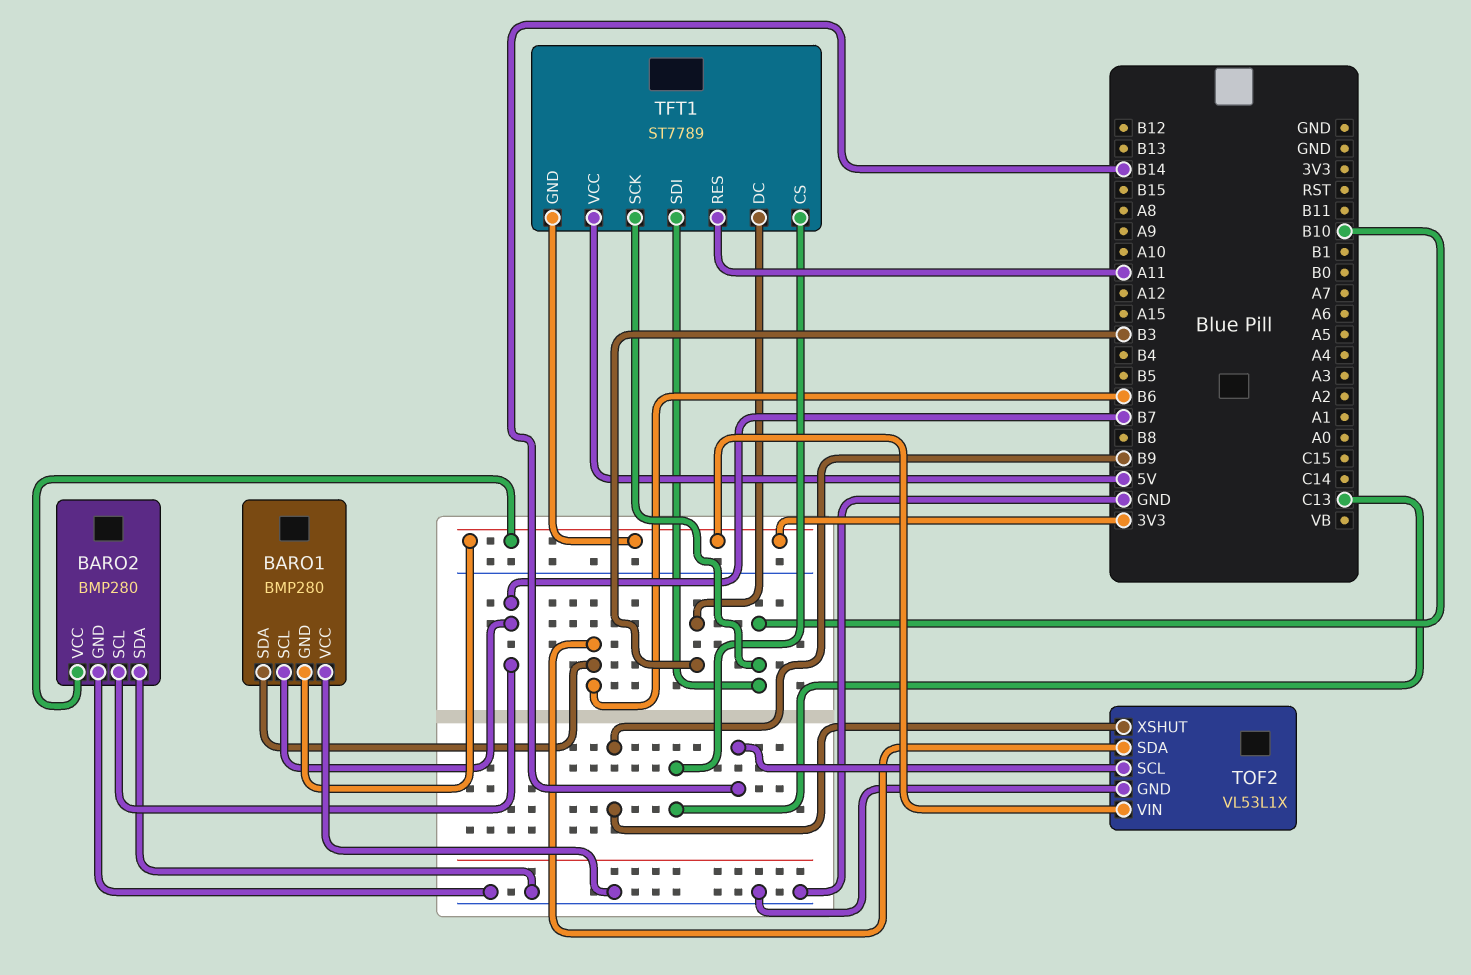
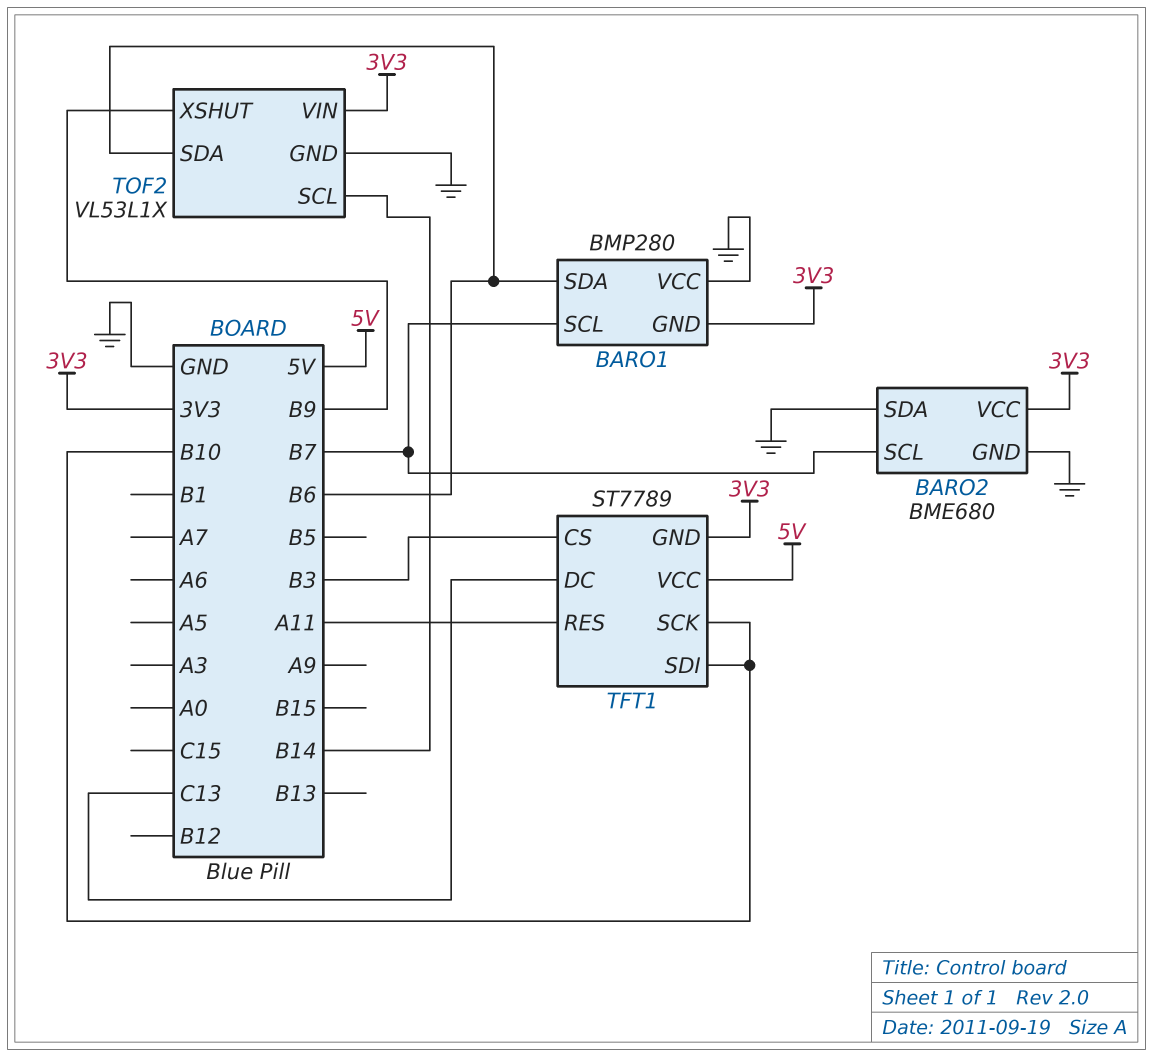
BARO2: BMP280 -> BME680
TFT1 pin CS: C13 -> B3
TFT1 pin DC: B3 -> C13

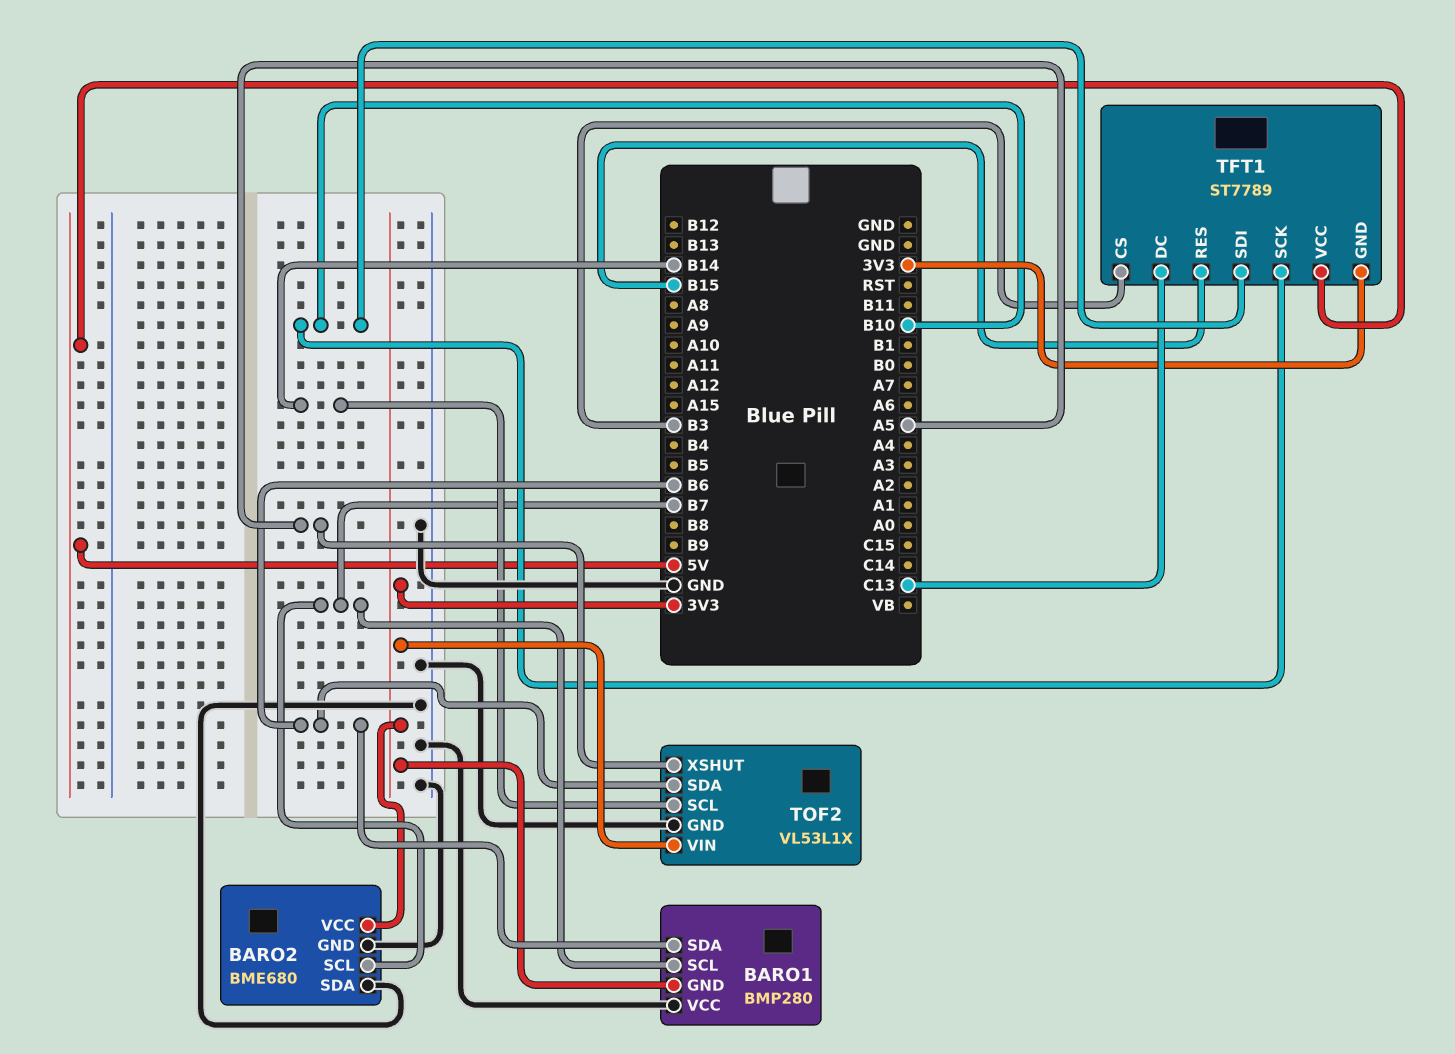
TFT1 pin RES: A11 -> B15
TOF2 pin XSHUT: B9 -> A5

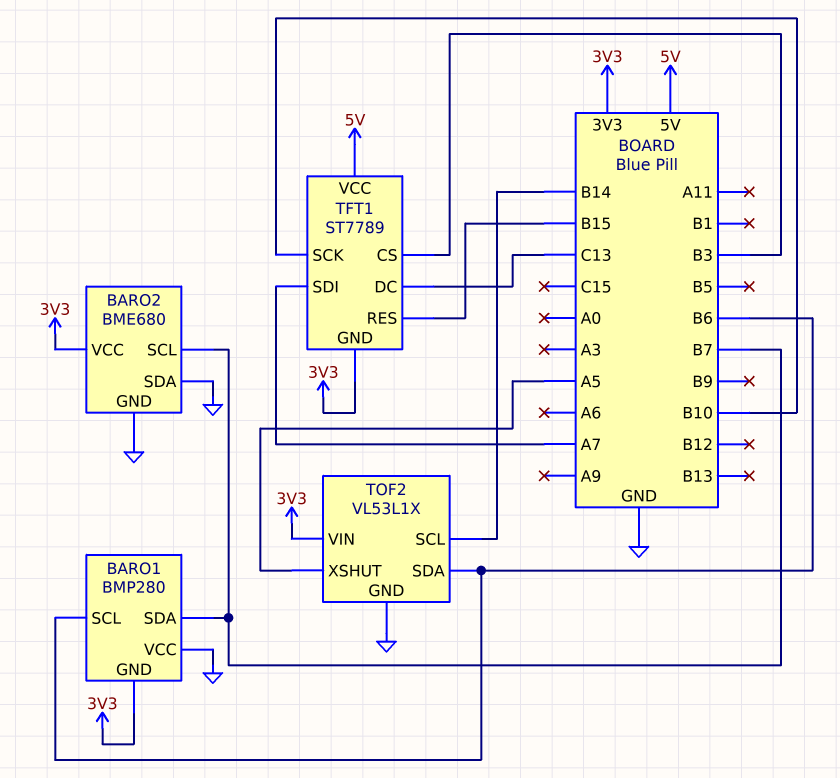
BARO1 pin SCL: B7 -> B6
BARO1 pin SDA: B6 -> B7
TFT1 pin SDI: B10 -> A7

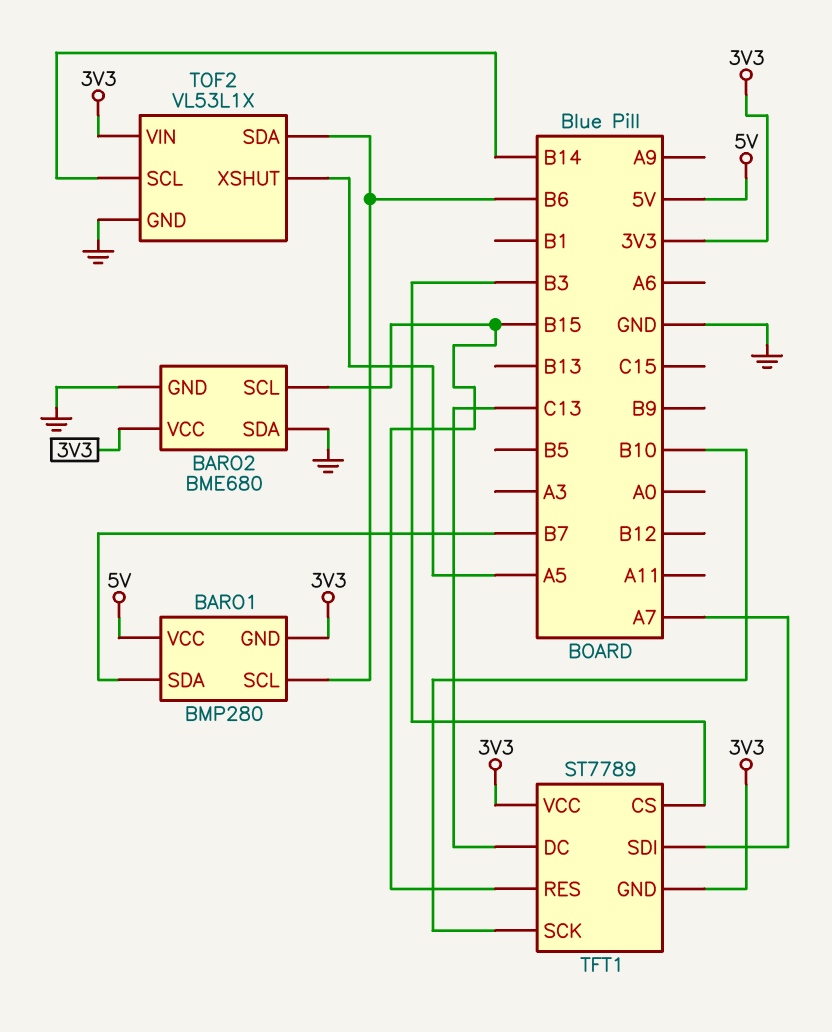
BARO1 pin VCC: GND -> 5V
BARO2 pin SCL: B7 -> B15
TFT1 pin VCC: 5V -> 3V3

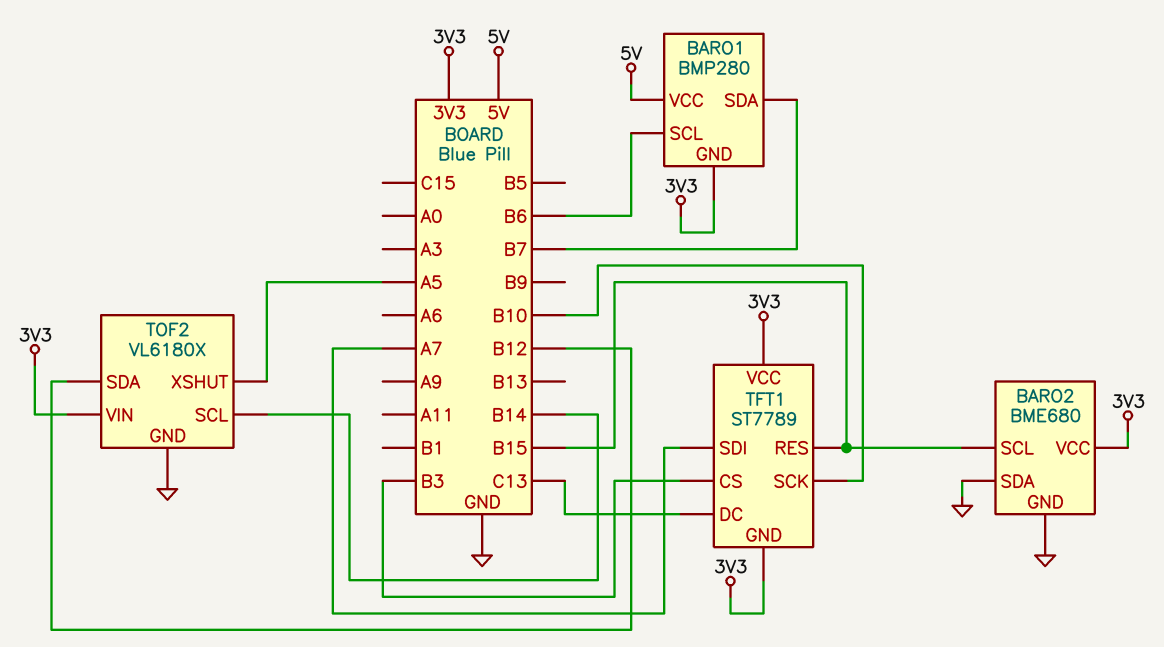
TOF2: VL53L1X -> VL6180X
TOF2 pin SDA: B6 -> B12

